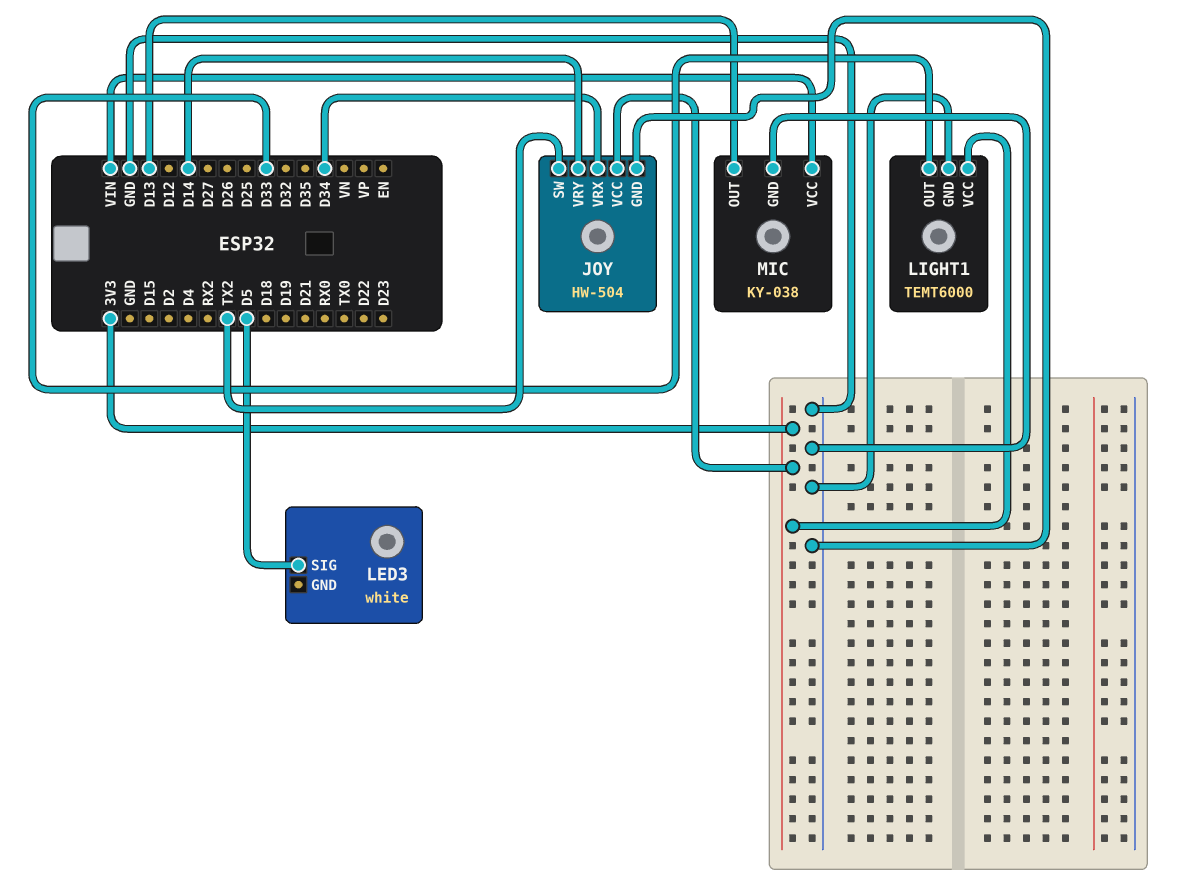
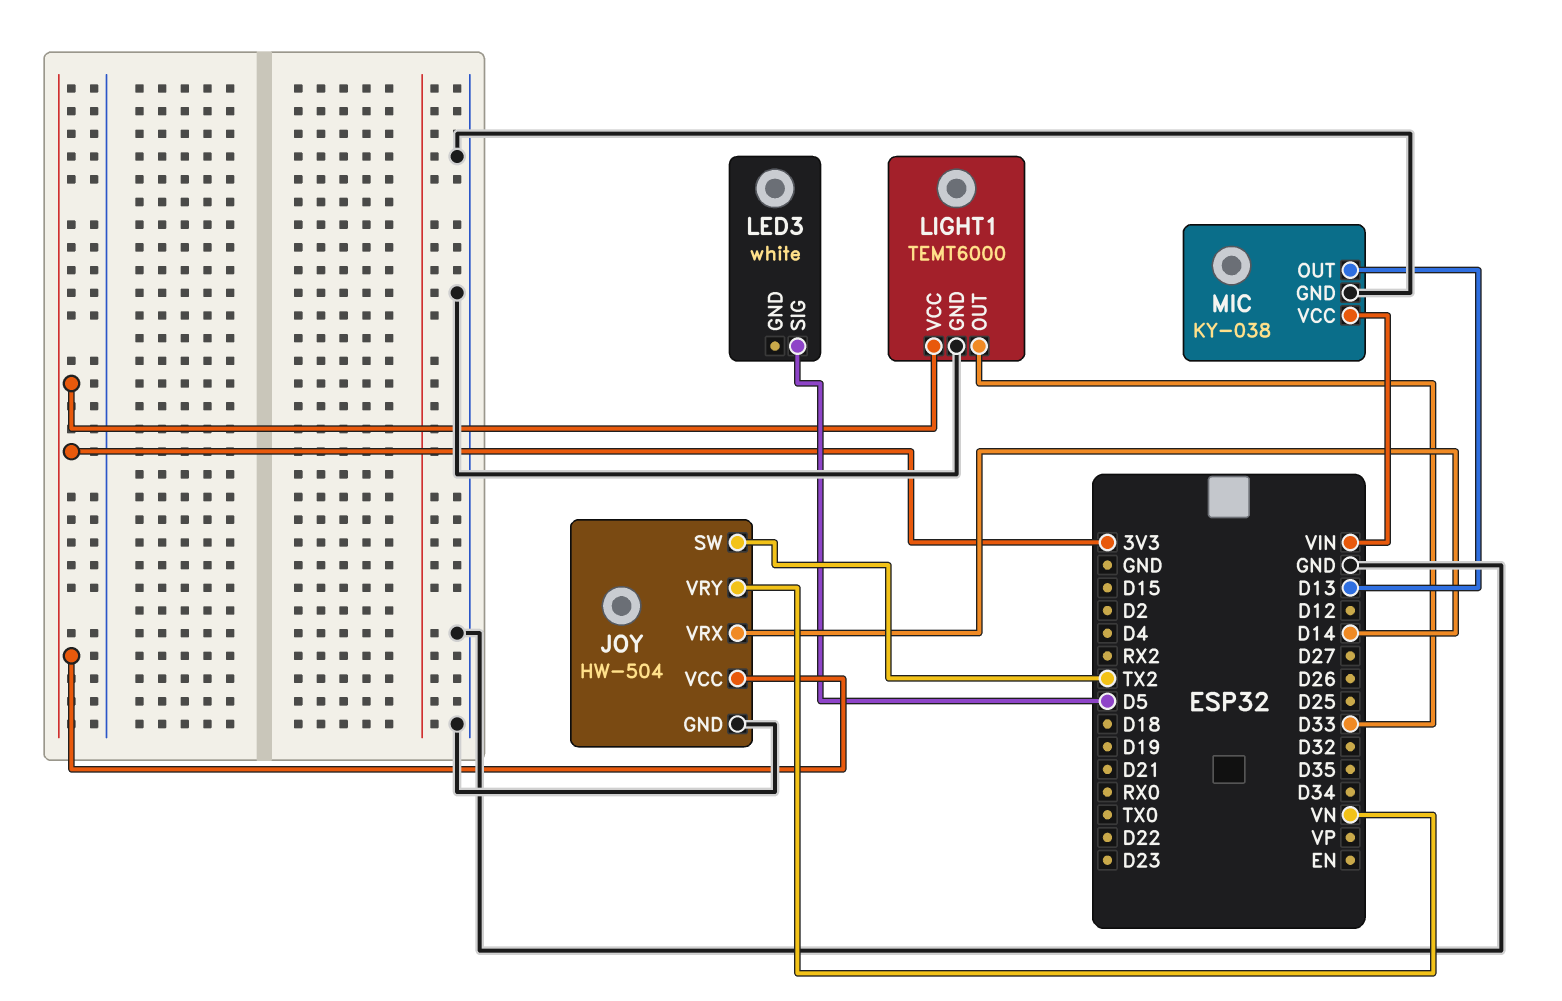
JOY pin VRX: D34 -> D14
JOY pin VRY: D14 -> VN

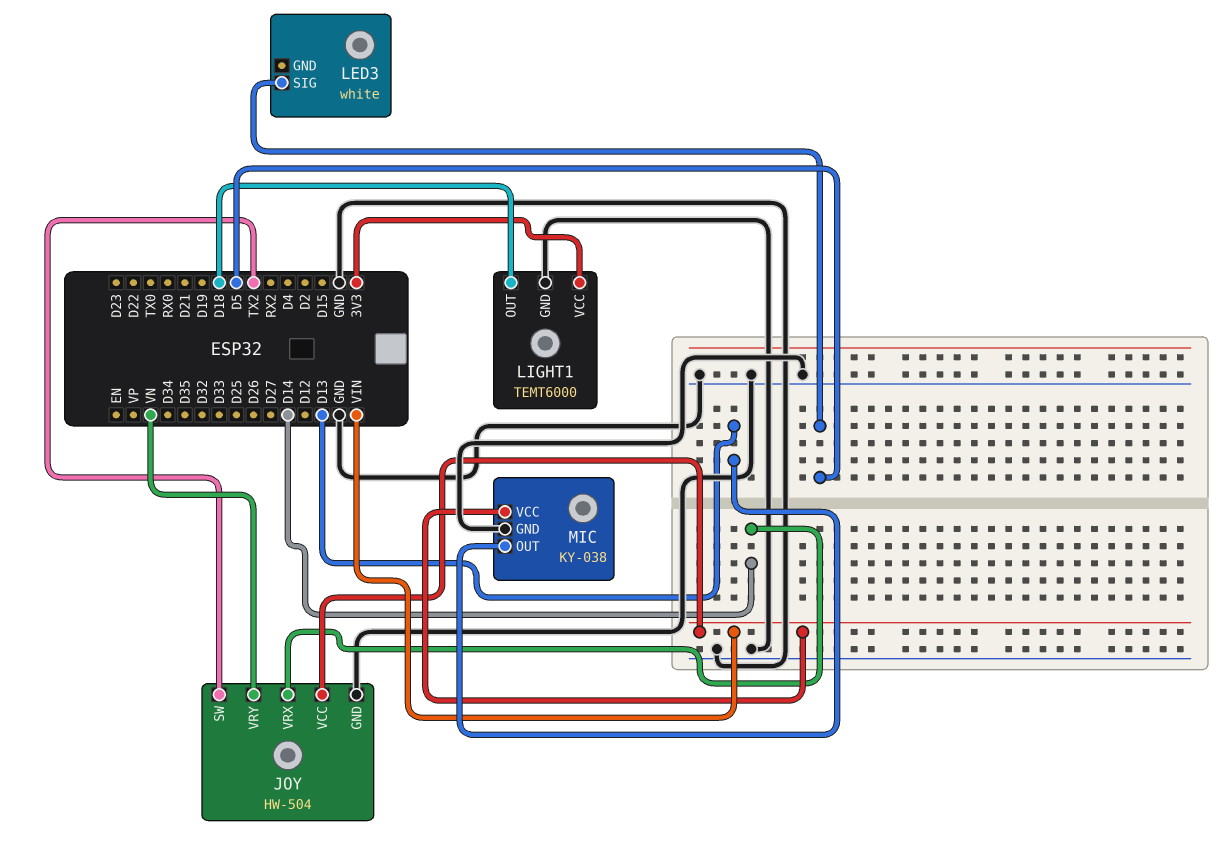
JOY pin VCC: 3V3 -> VIN
LIGHT1 pin OUT: D33 -> D18

